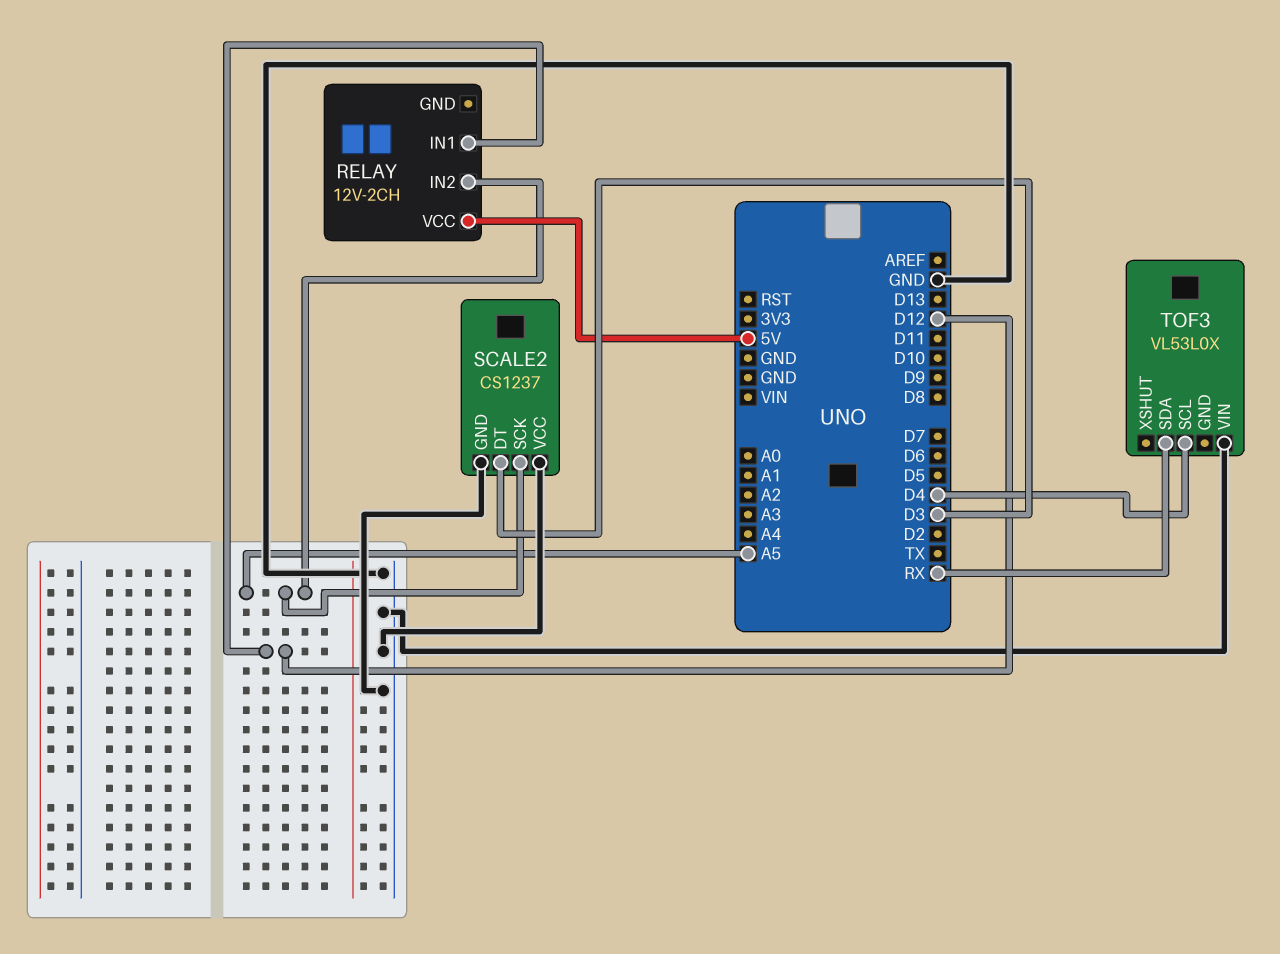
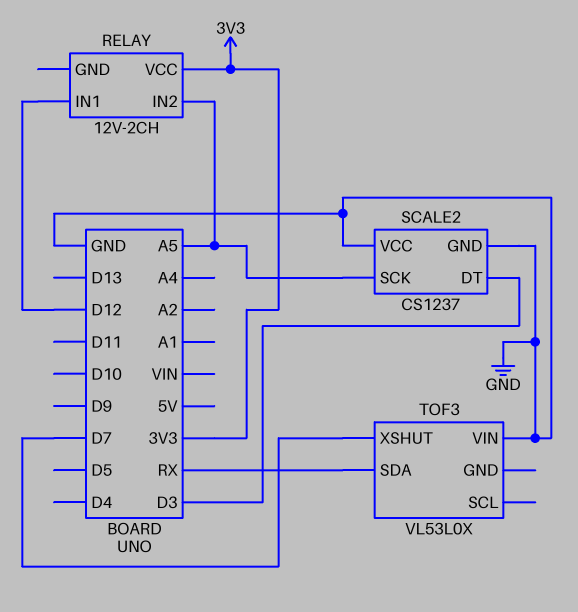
RELAY pin VCC: 5V -> 3V3
TOF3 pin SCL: D4 -> none
TOF3 pin XSHUT: none -> D7

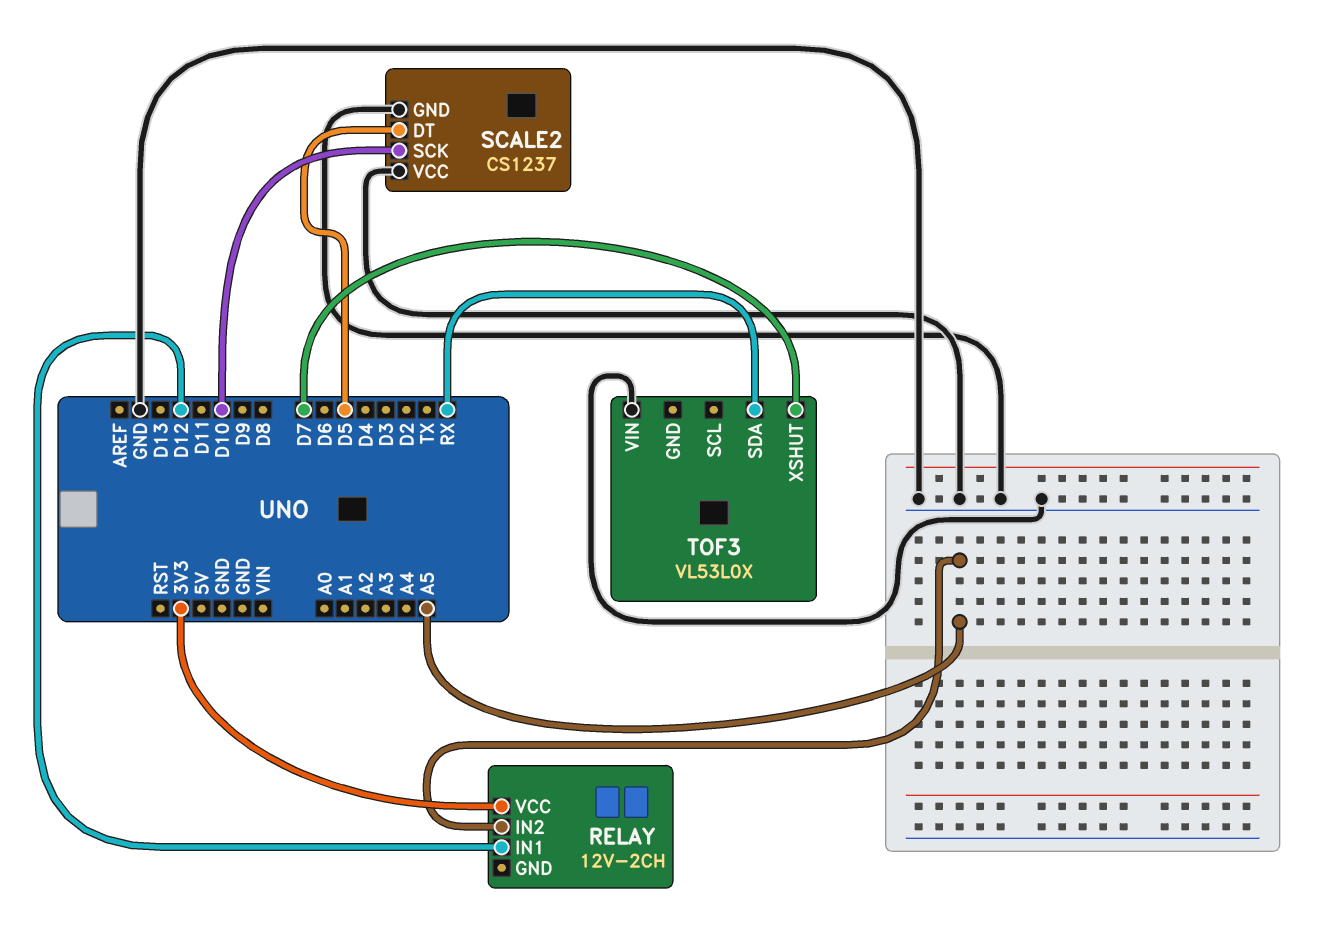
SCALE2 pin DT: D3 -> D5
SCALE2 pin SCK: A5 -> D10

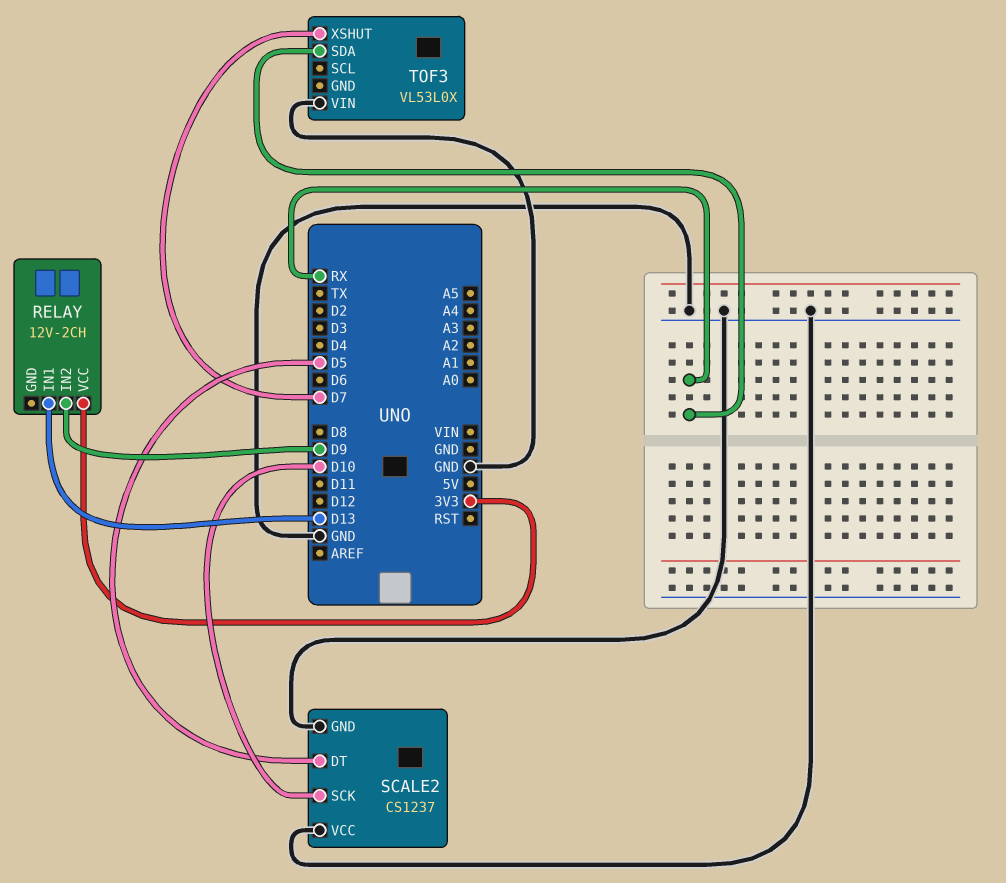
RELAY pin IN1: D12 -> D13
RELAY pin IN2: A5 -> D9

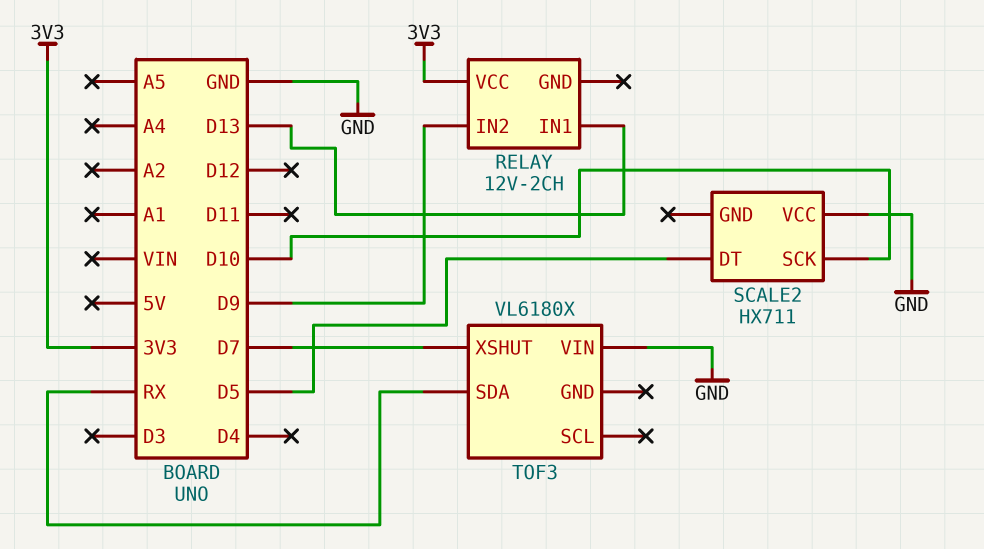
SCALE2: CS1237 -> HX711
SCALE2 pin GND: GND -> none
TOF3: VL53L0X -> VL6180X

